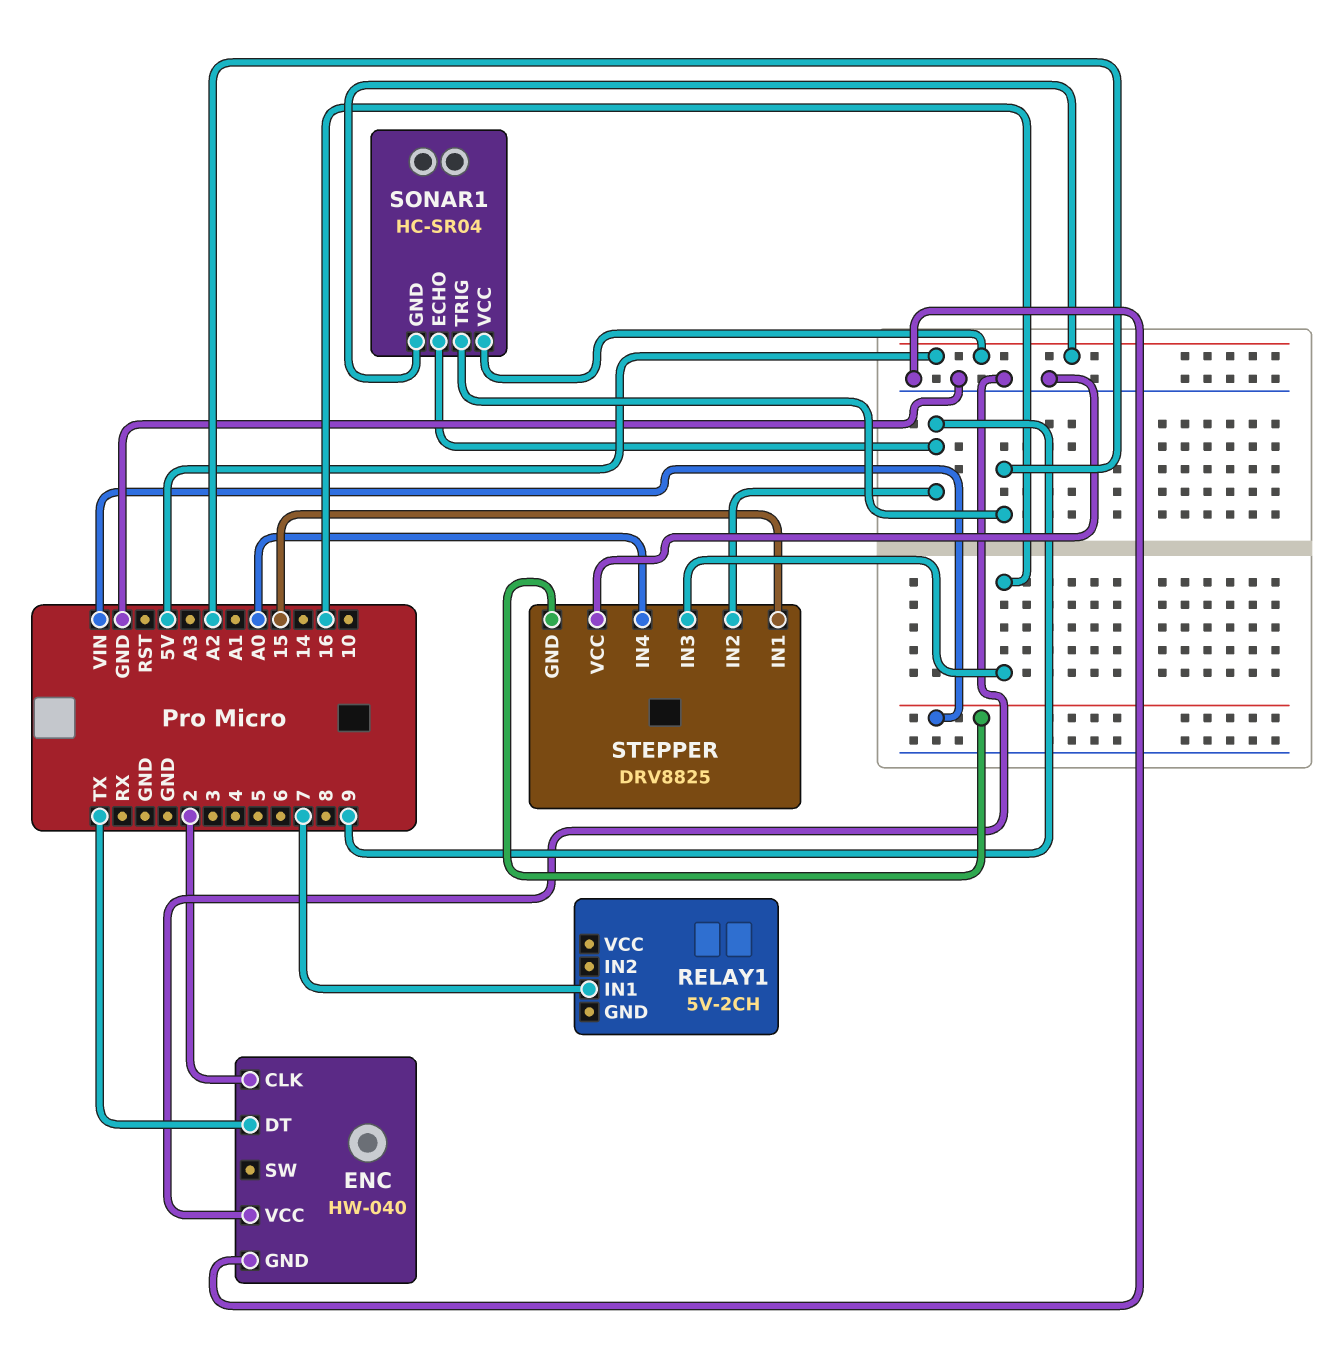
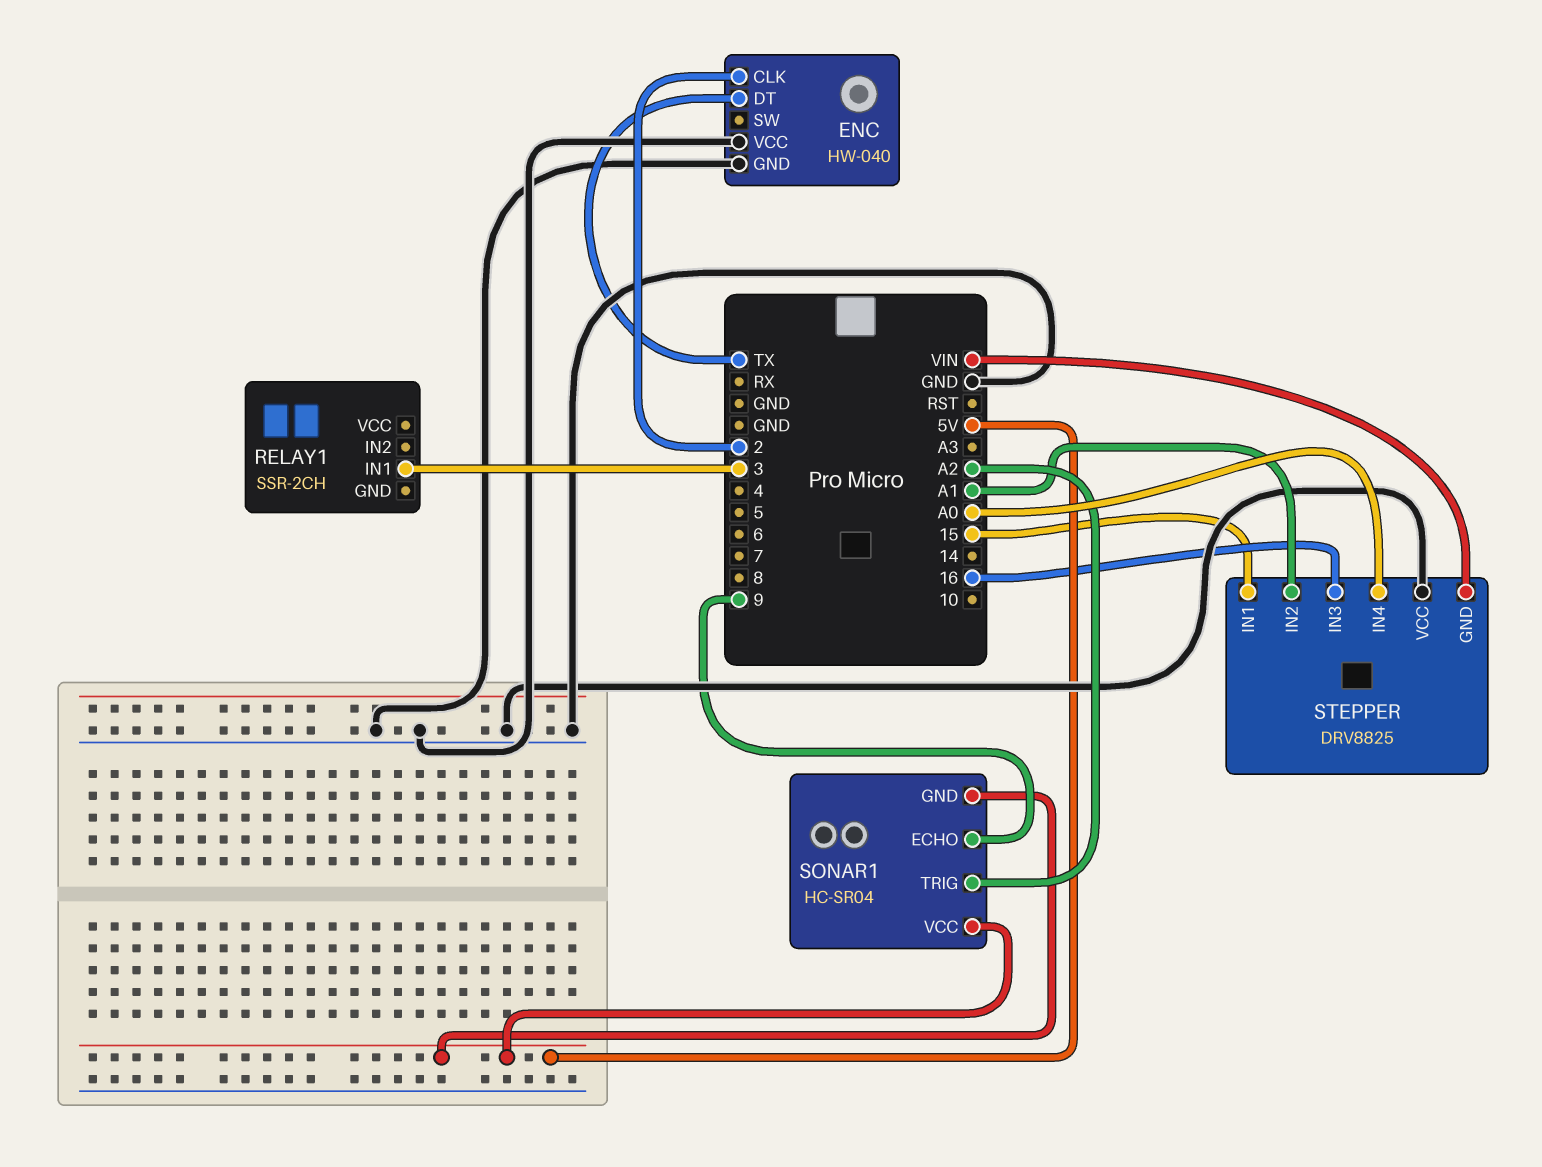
RELAY1: 5V-2CH -> SSR-2CH
RELAY1 pin IN1: 7 -> 3
STEPPER pin IN2: 9 -> A1

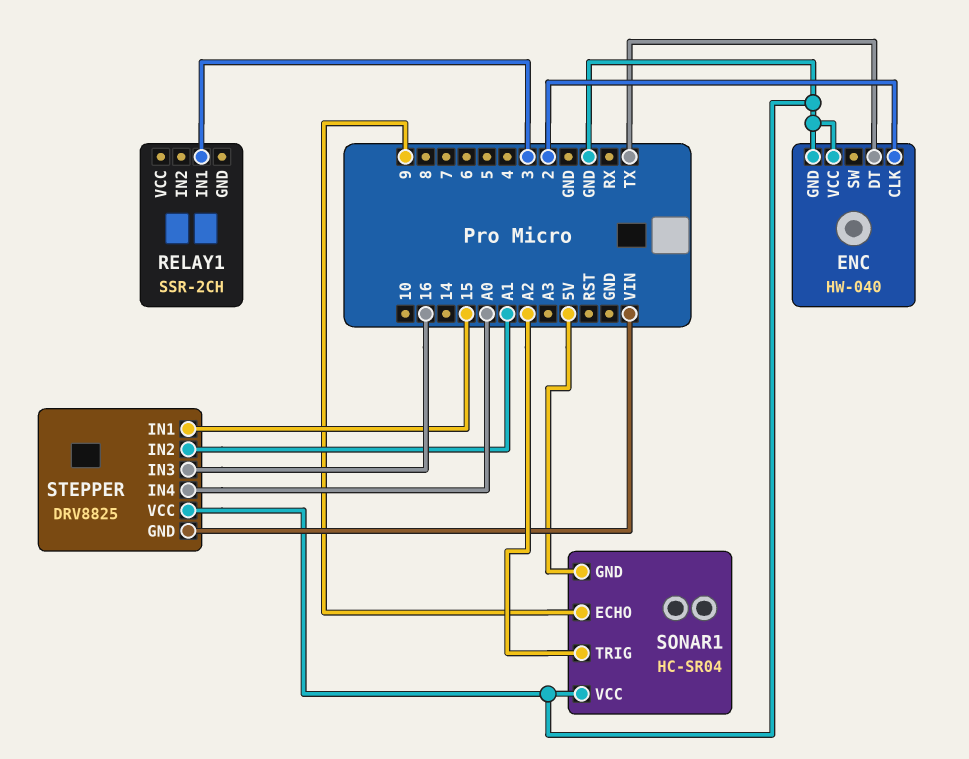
SONAR1 pin VCC: 5V -> GND

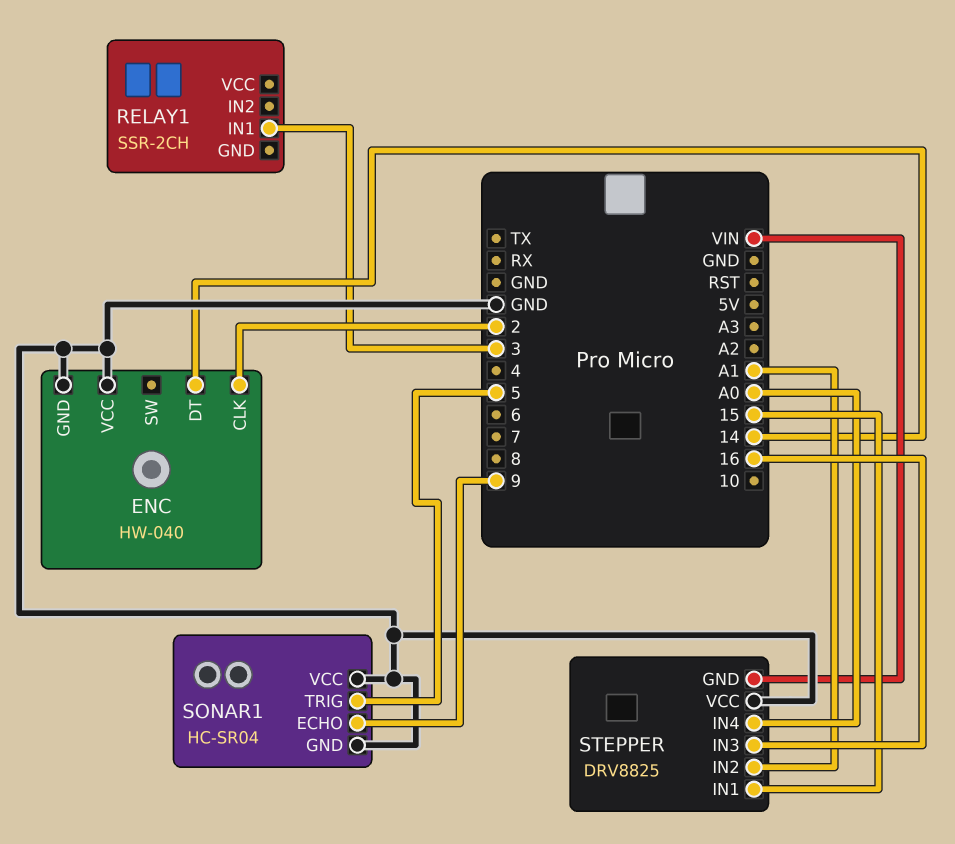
ENC pin DT: TX -> 14
SONAR1 pin GND: 5V -> GND
SONAR1 pin TRIG: A2 -> 5

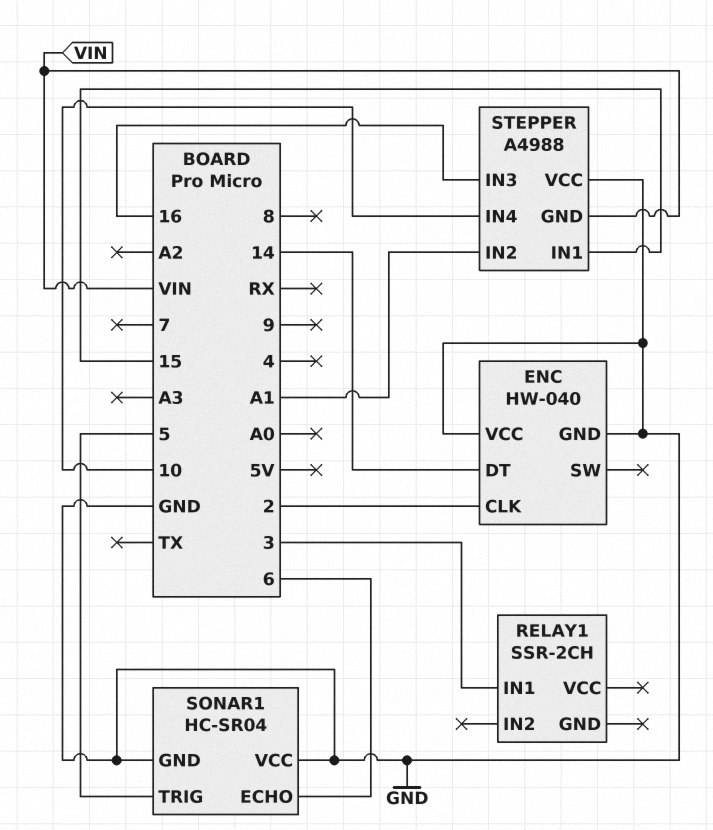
SONAR1 pin ECHO: 9 -> 6
STEPPER: DRV8825 -> A4988
STEPPER pin IN4: A0 -> 10

